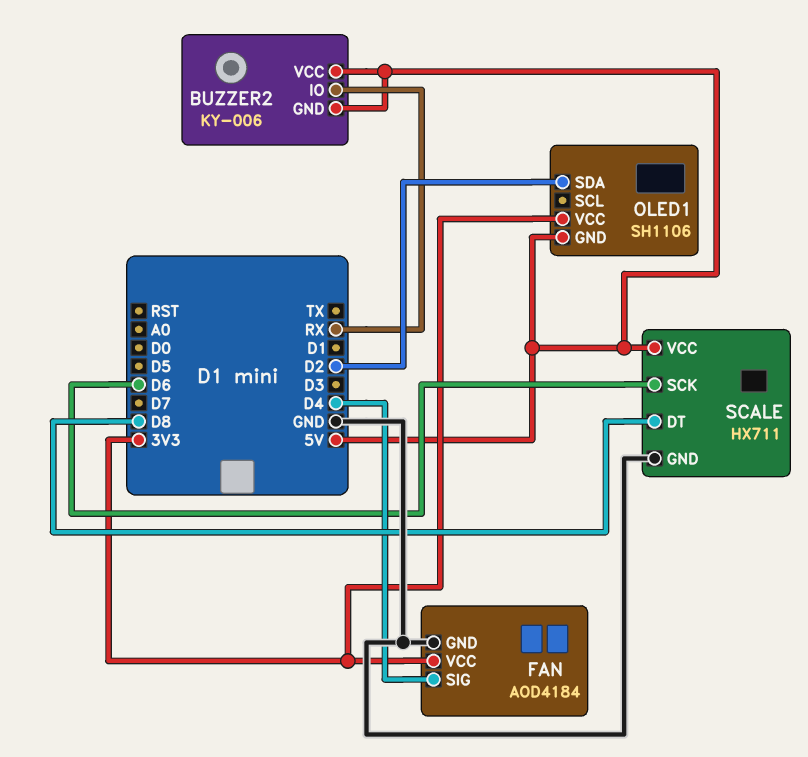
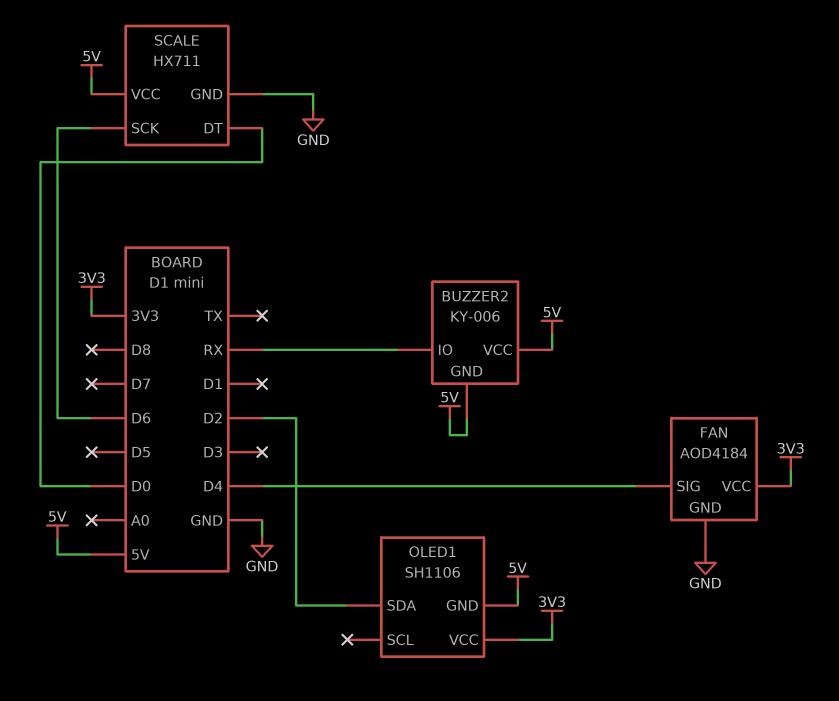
SCALE pin DT: D8 -> D0

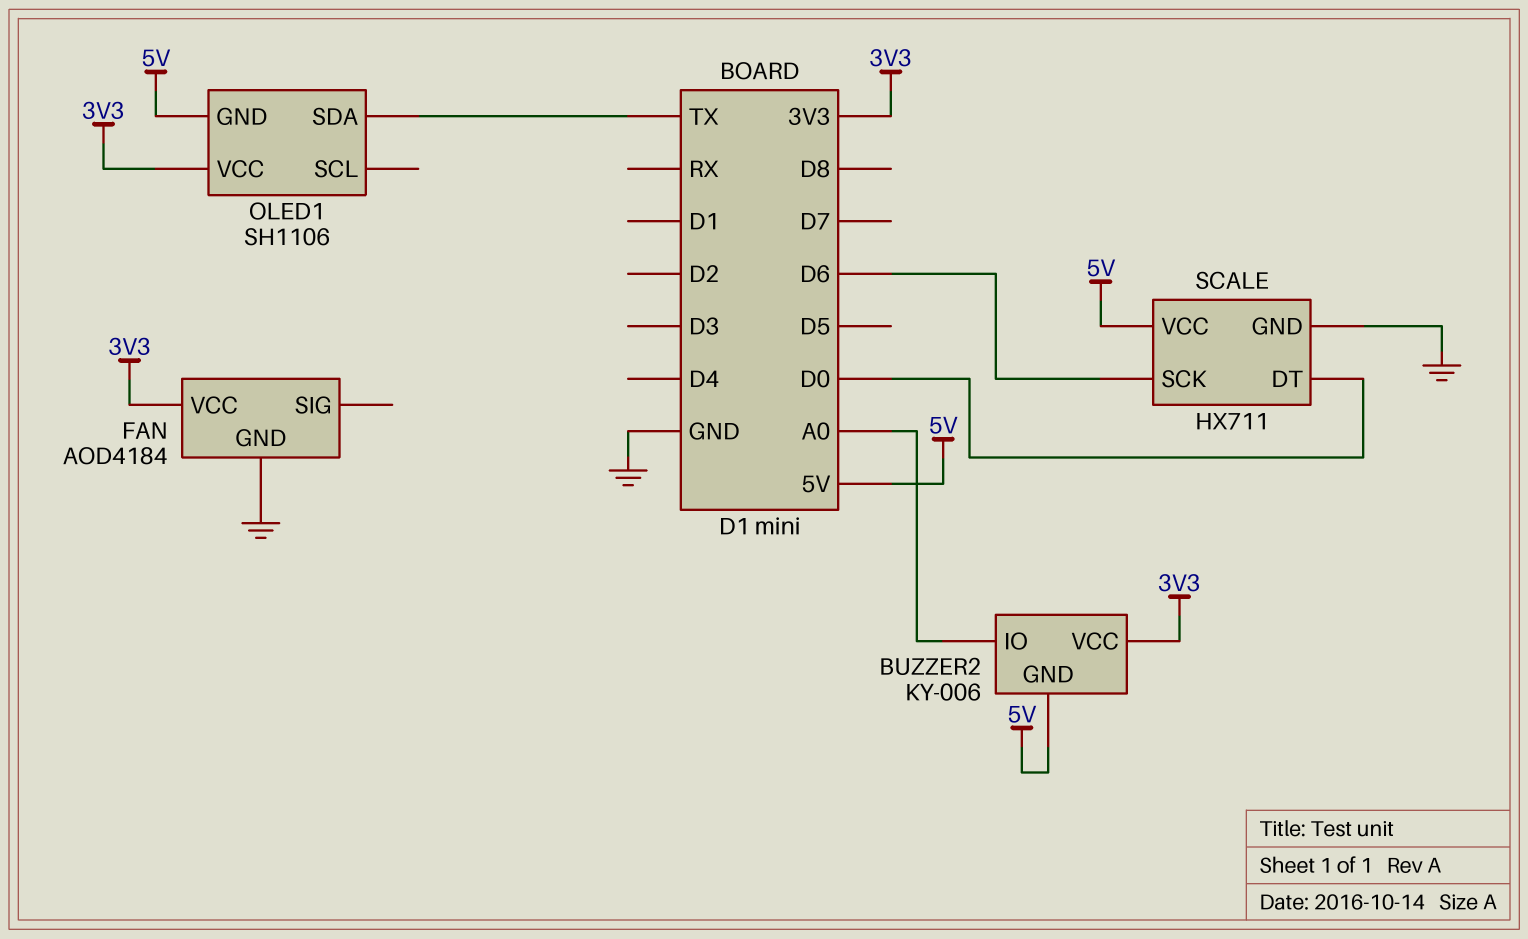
BUZZER2 pin IO: RX -> A0
BUZZER2 pin VCC: 5V -> 3V3
FAN pin SIG: D4 -> none
OLED1 pin SDA: D2 -> TX

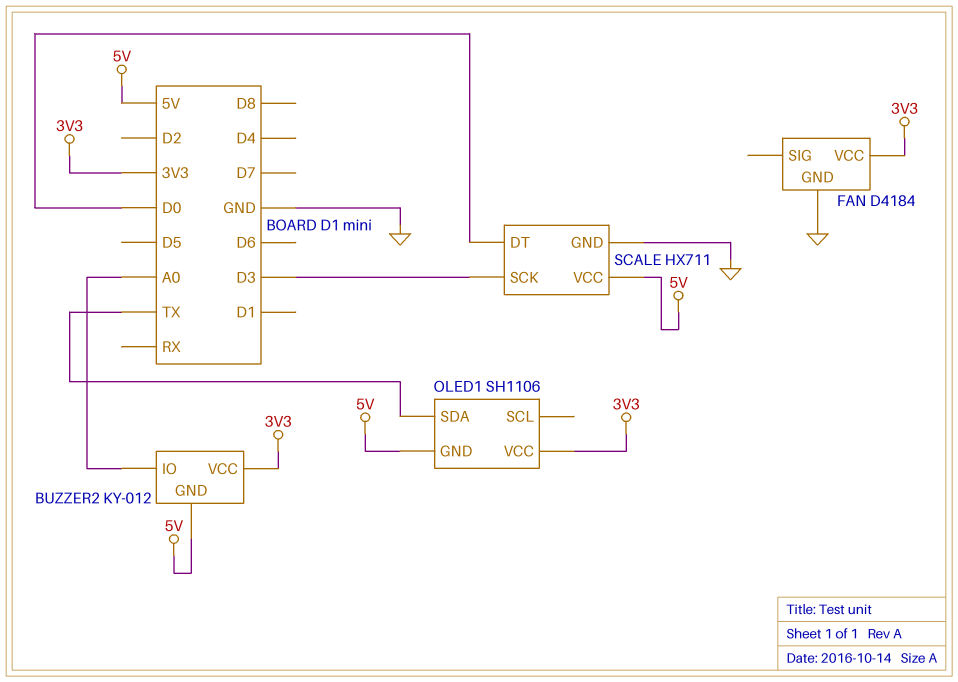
BUZZER2: KY-006 -> KY-012
FAN: AOD4184 -> D4184
SCALE pin SCK: D6 -> D3

